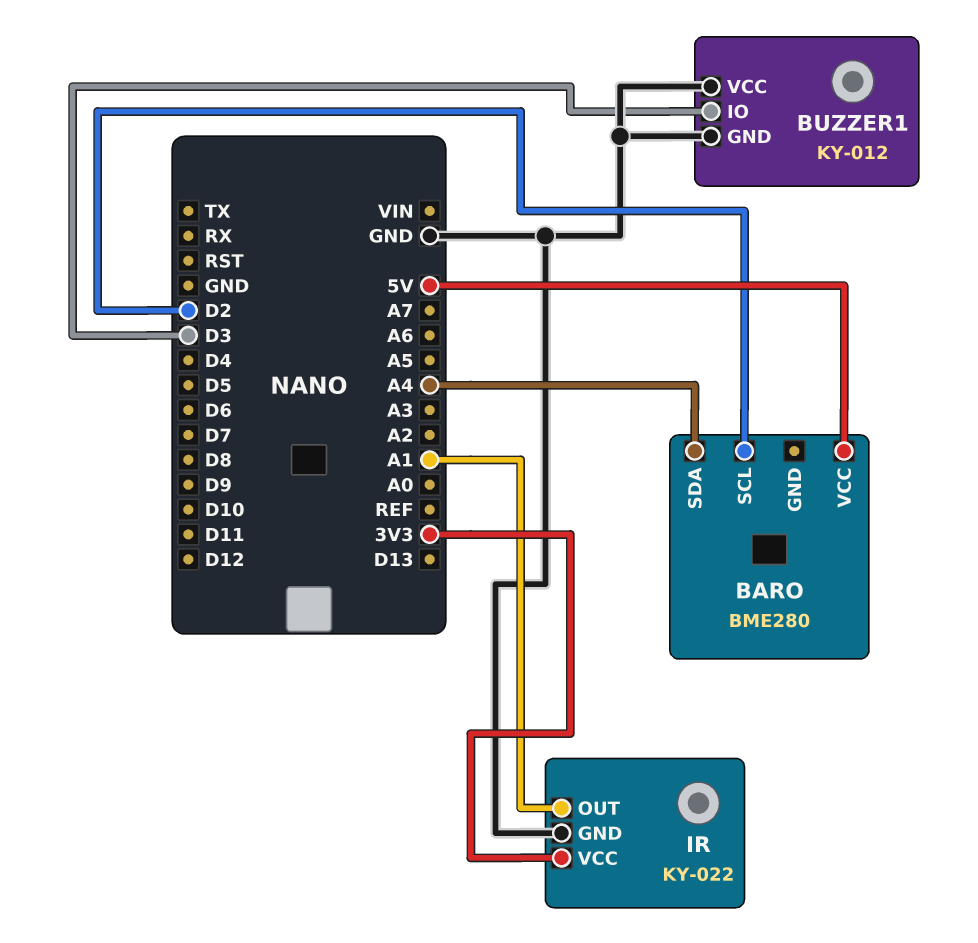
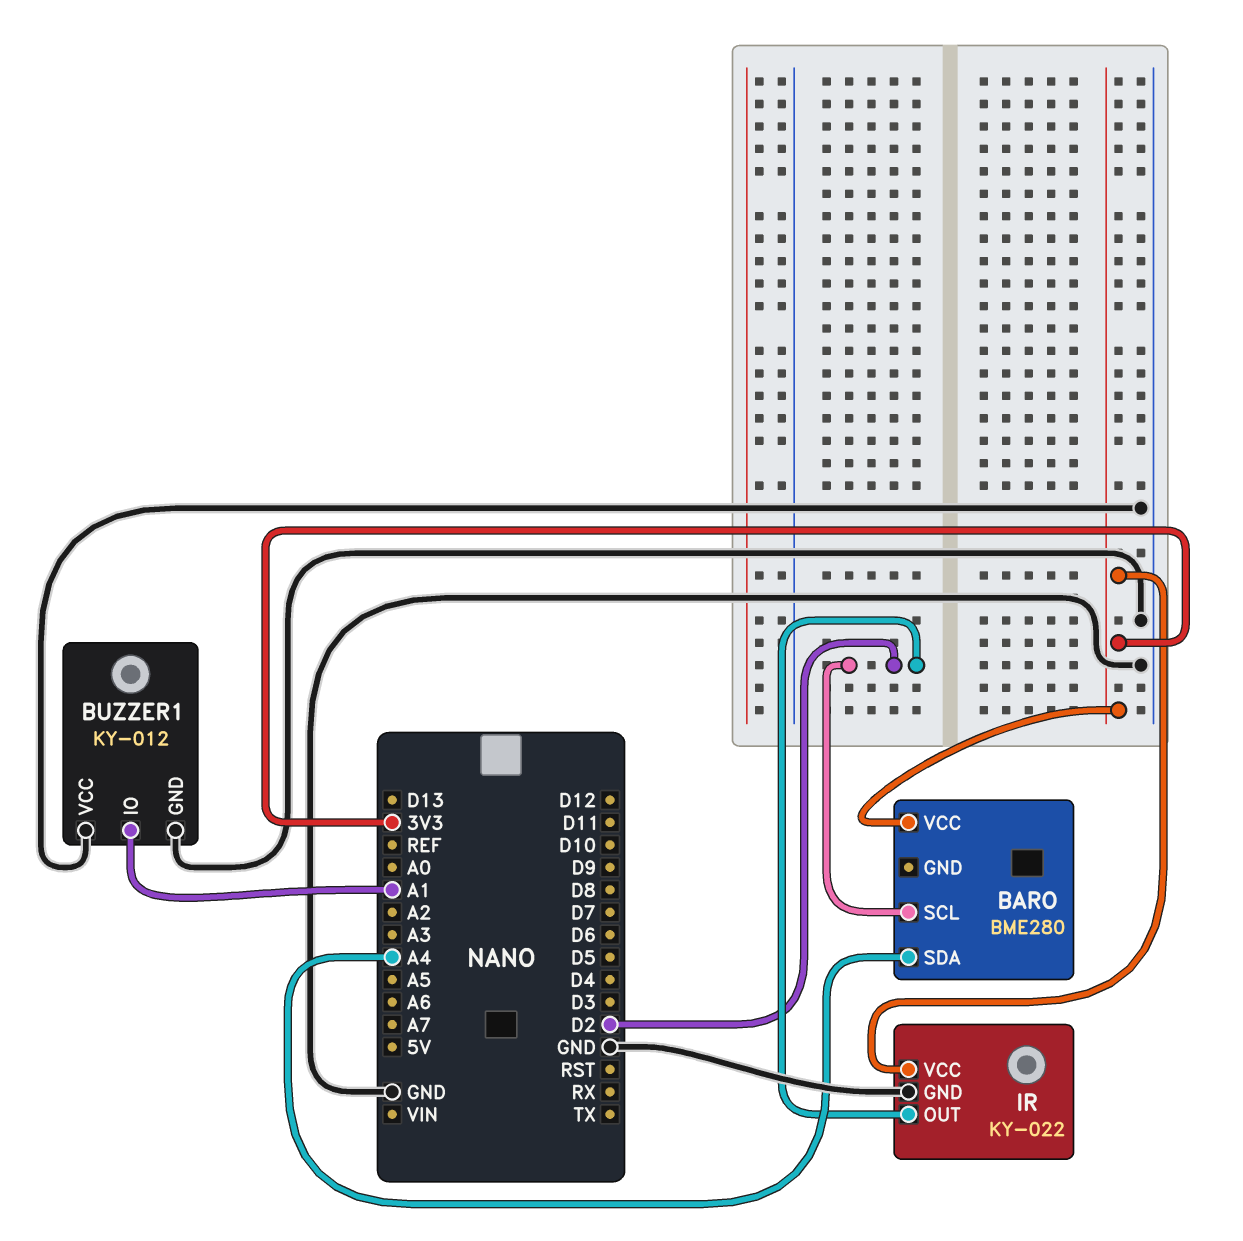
BARO pin VCC: 5V -> 3V3
BUZZER1 pin IO: D3 -> A1
IR pin OUT: A1 -> D2

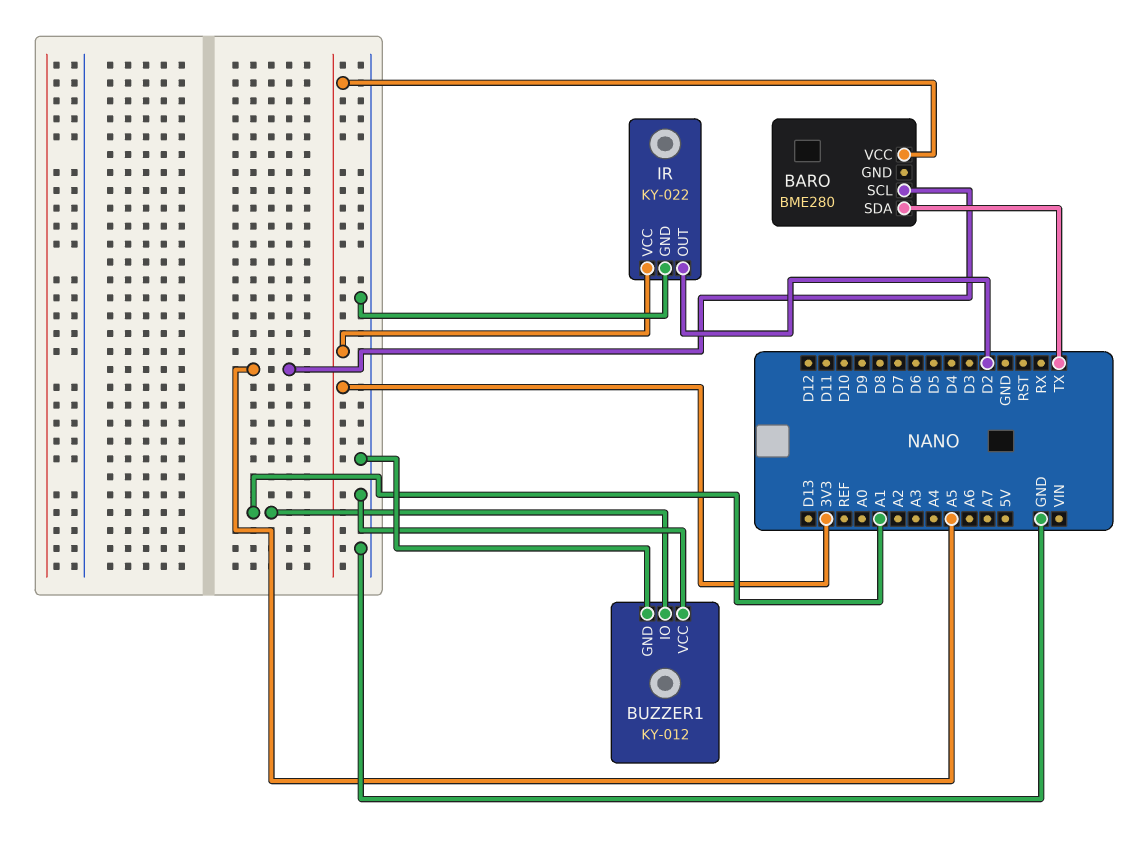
BARO pin SCL: D2 -> A5
BARO pin SDA: A4 -> TX

